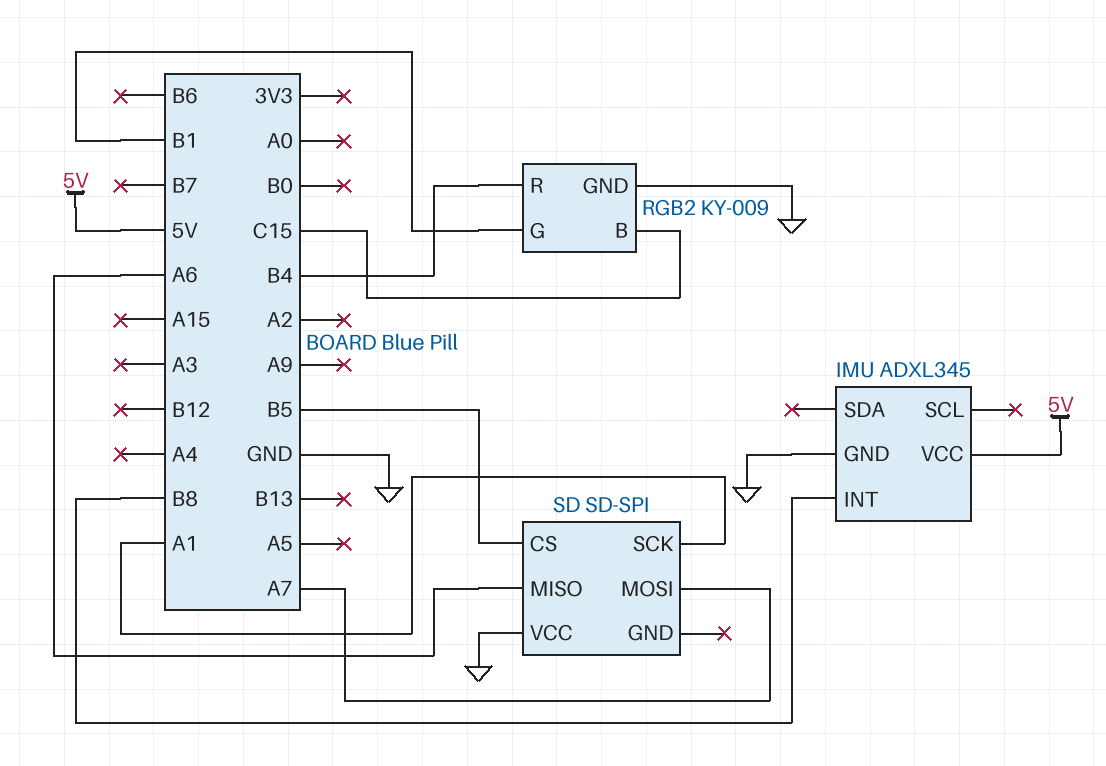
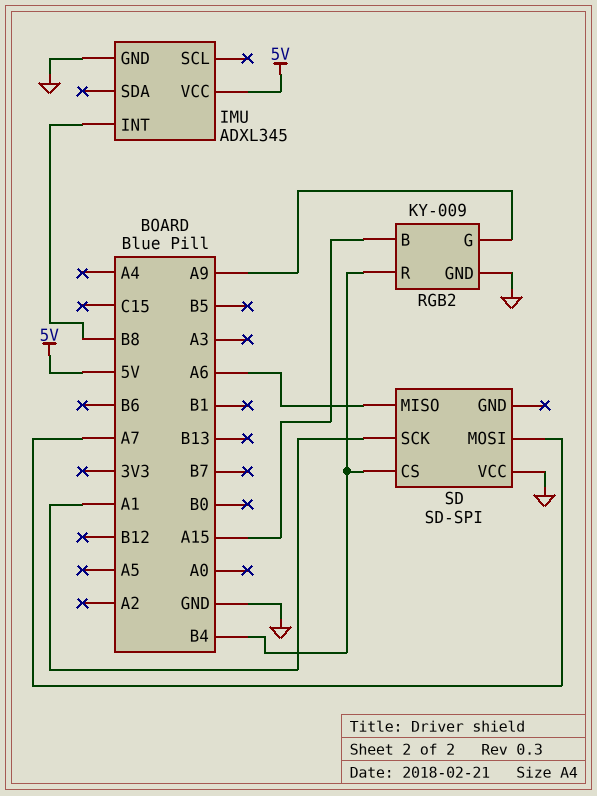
RGB2 pin B: C15 -> A15
RGB2 pin G: B1 -> A9
SD pin CS: B5 -> B4

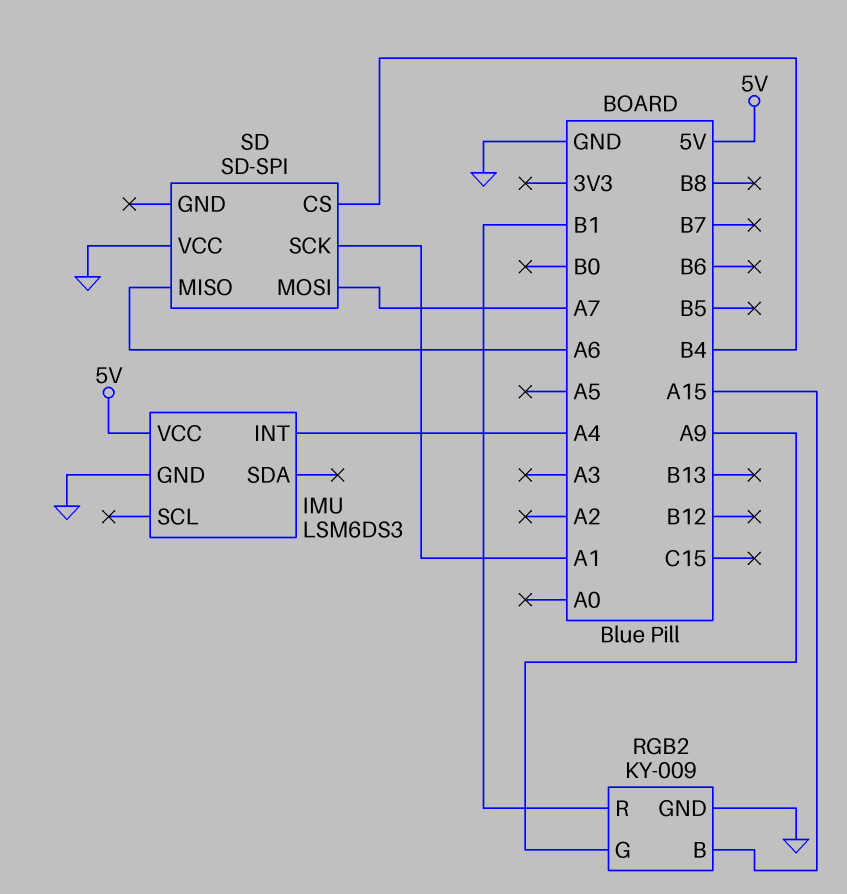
IMU: ADXL345 -> LSM6DS3
IMU pin INT: B8 -> A4
RGB2 pin R: B4 -> B1

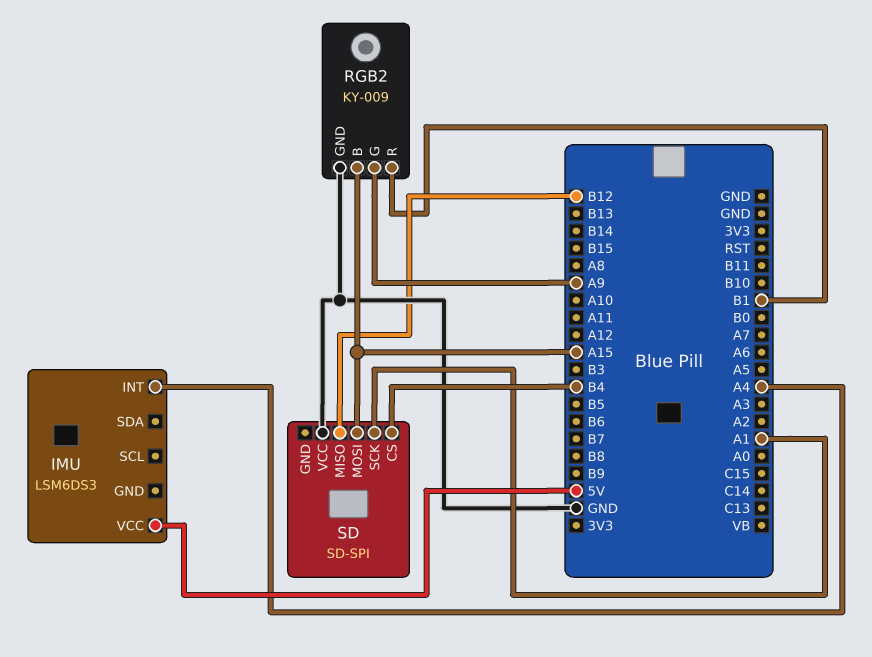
IMU pin GND: GND -> none
SD pin MISO: A6 -> B12
SD pin MOSI: A7 -> A15

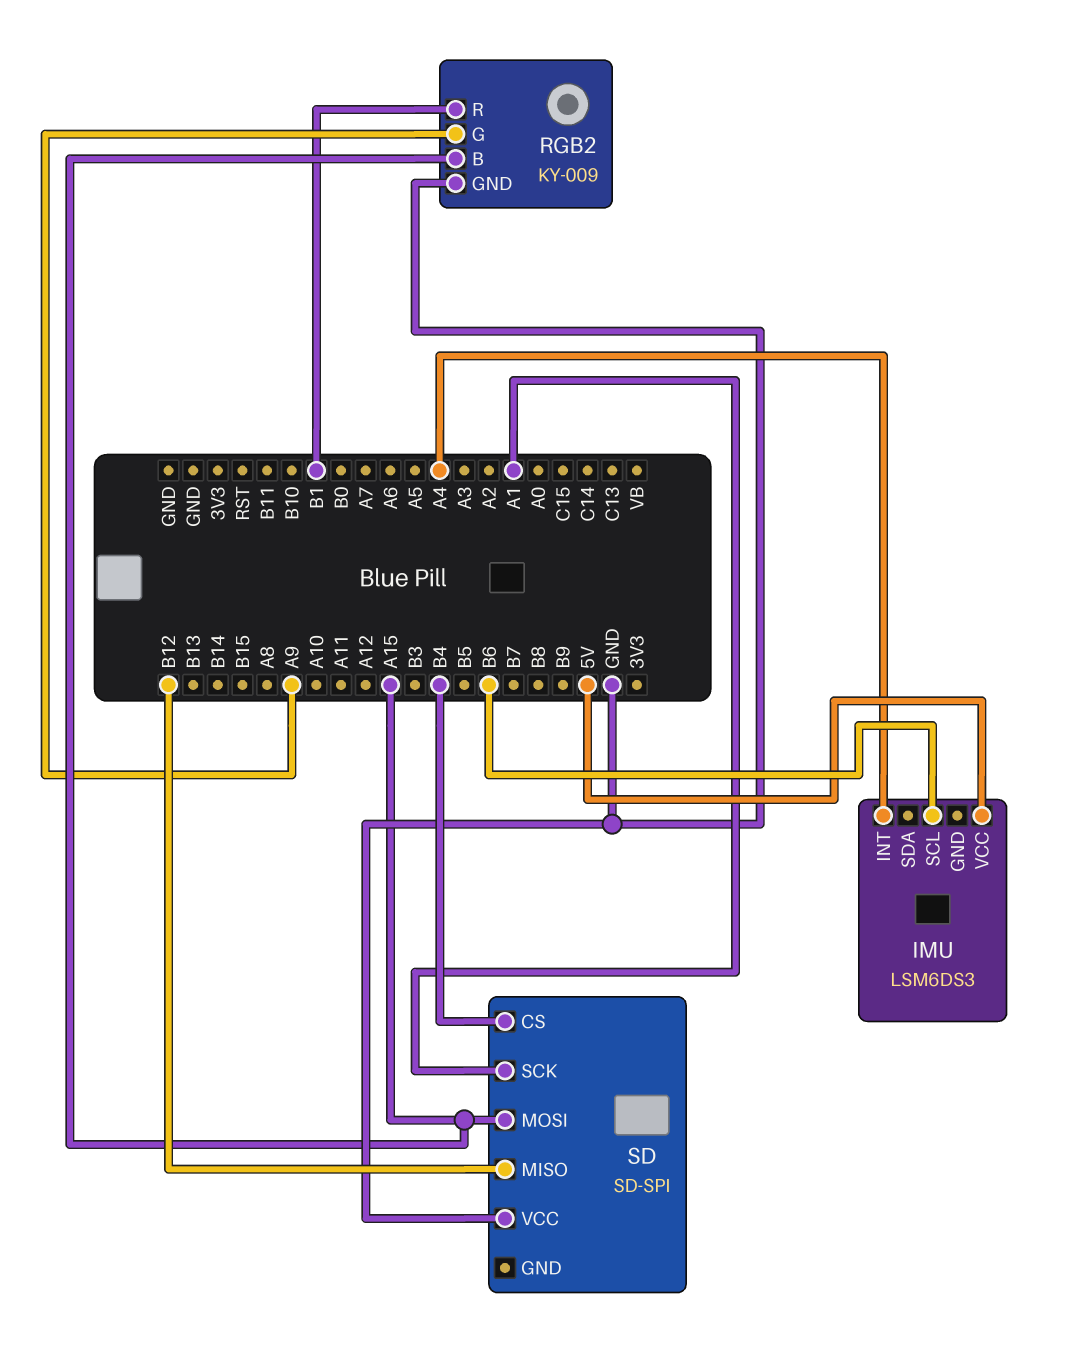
IMU pin SCL: none -> B6

